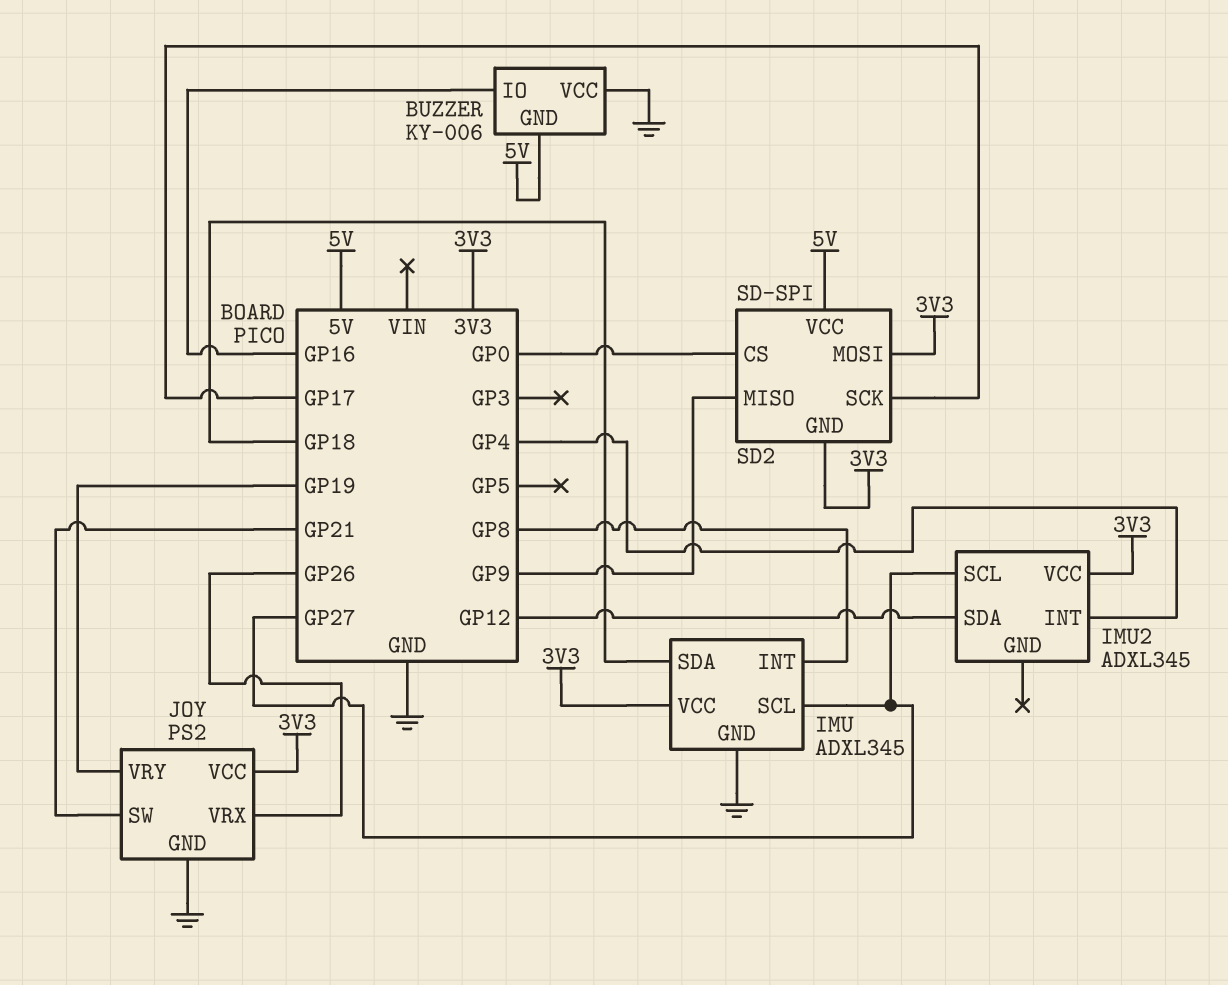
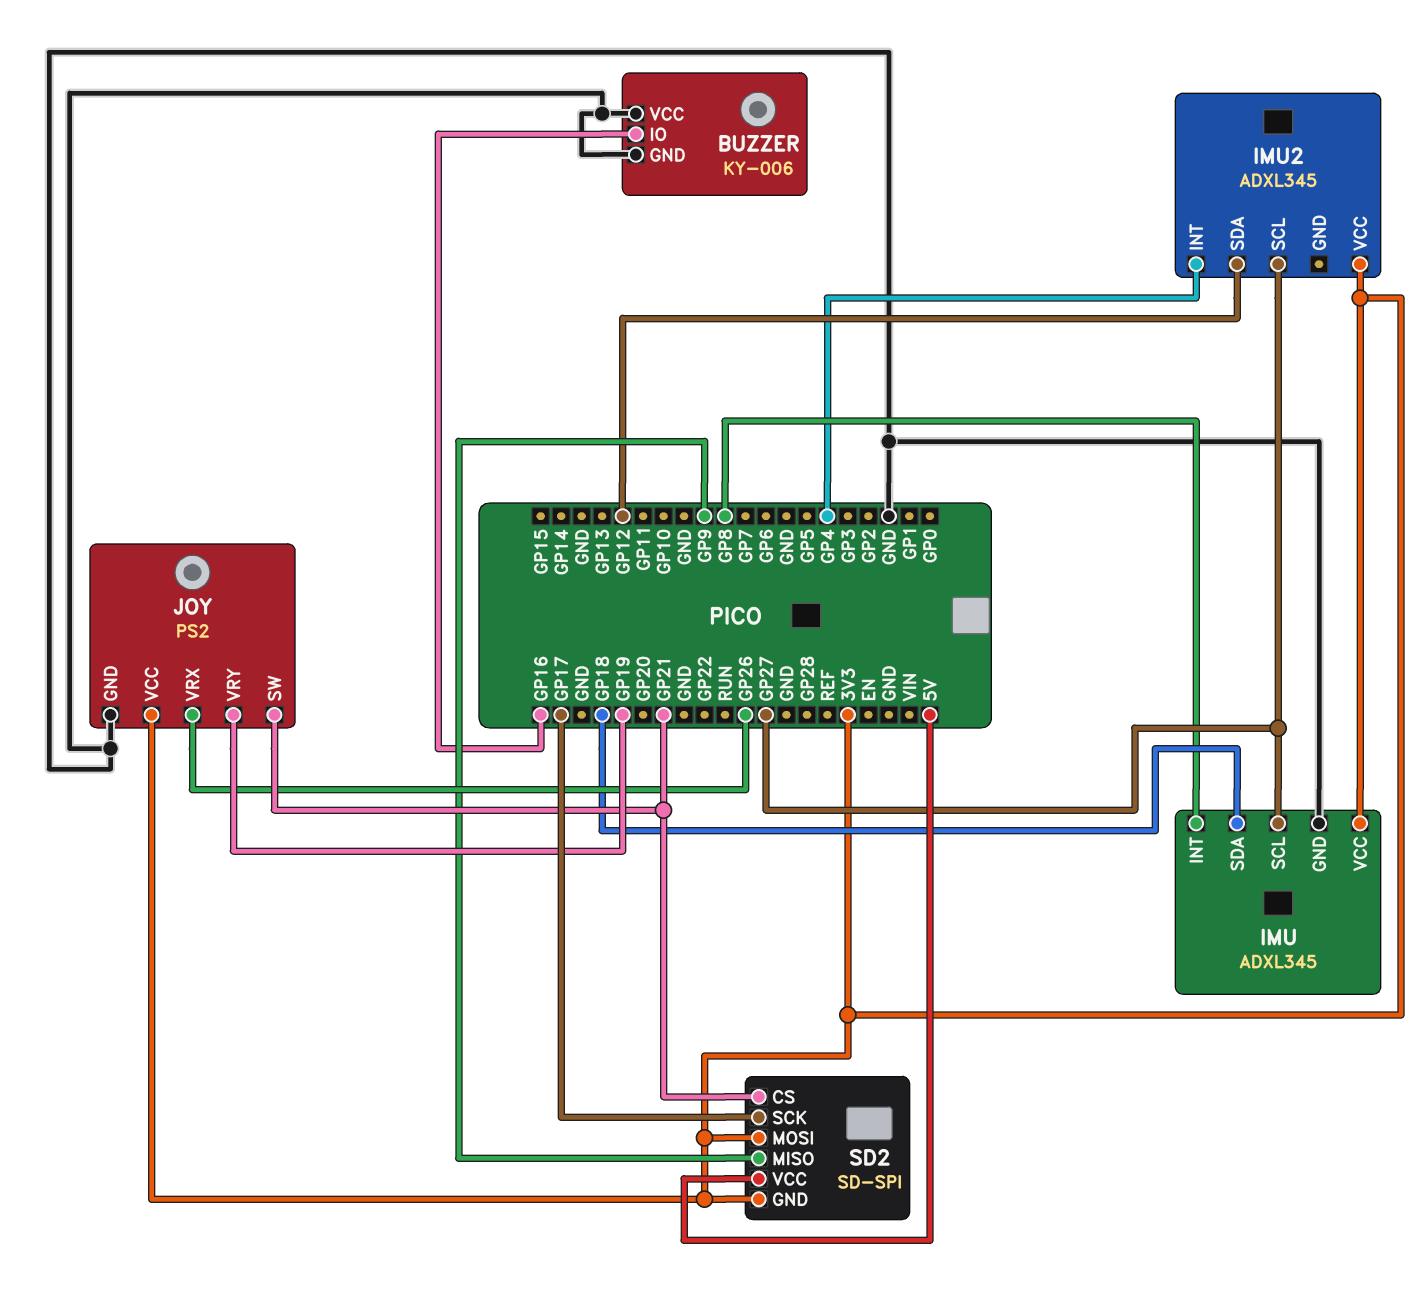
BUZZER pin GND: 5V -> GND
SD2 pin CS: GP0 -> GP21

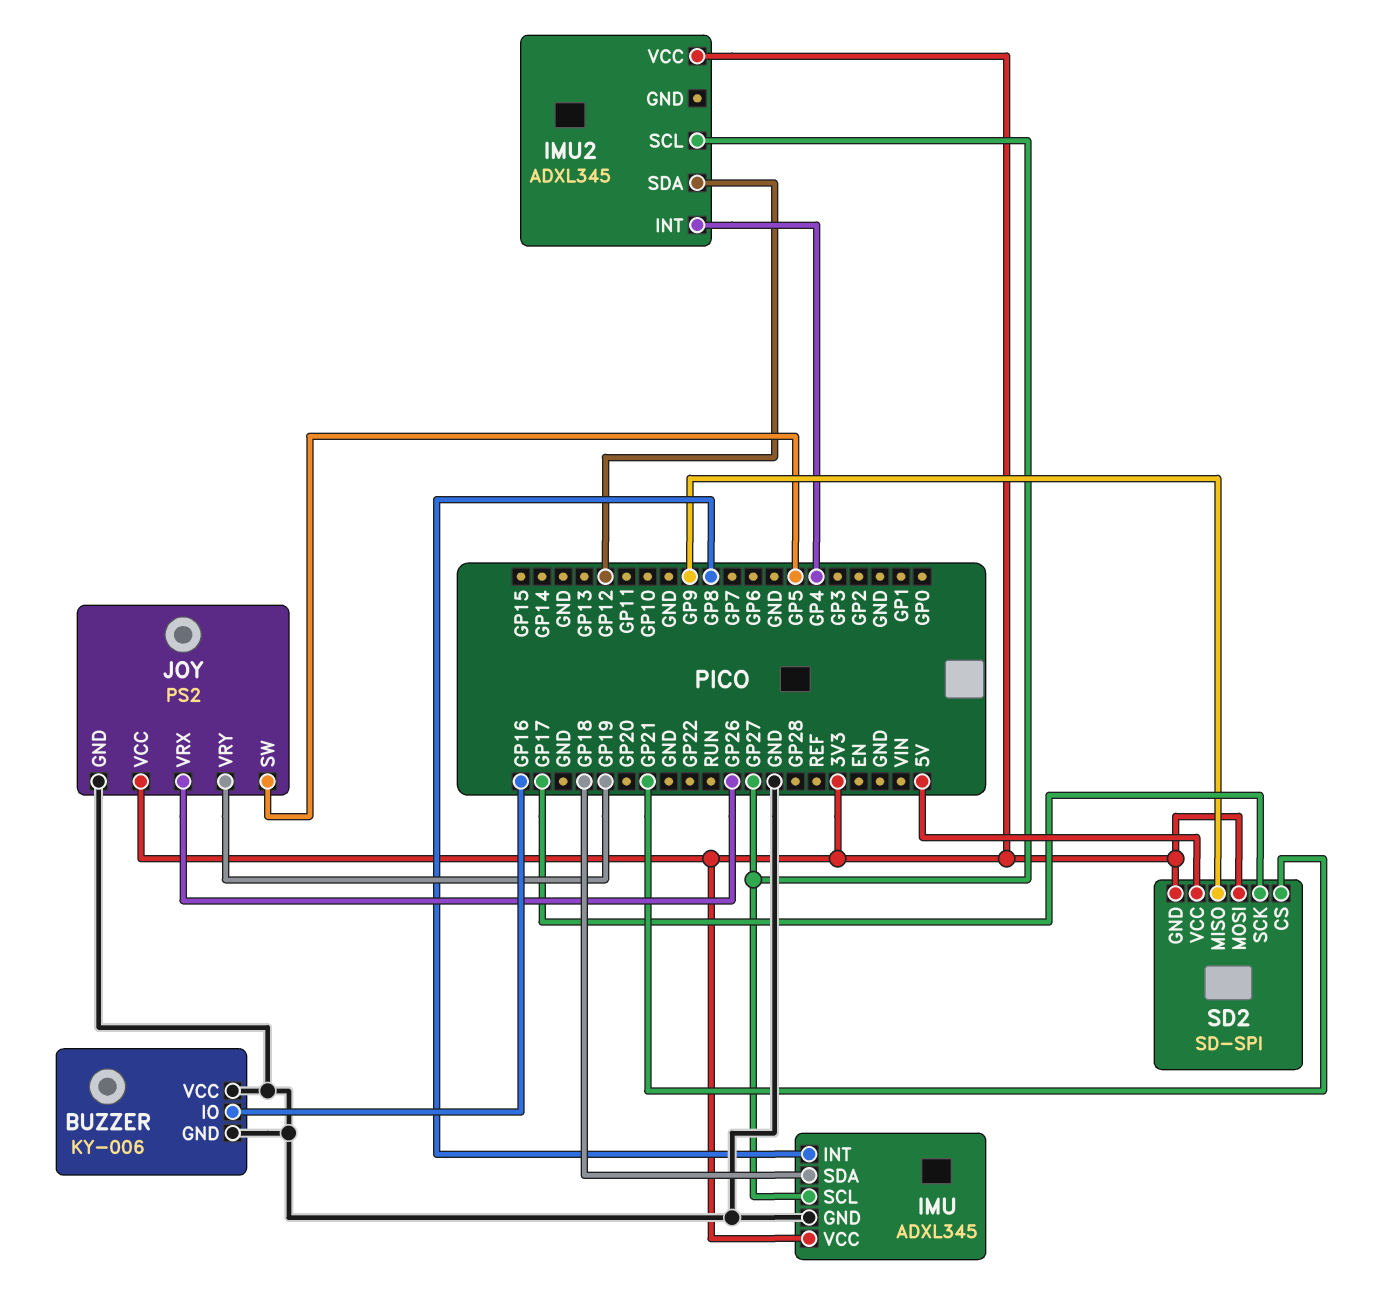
JOY pin SW: GP21 -> GP5

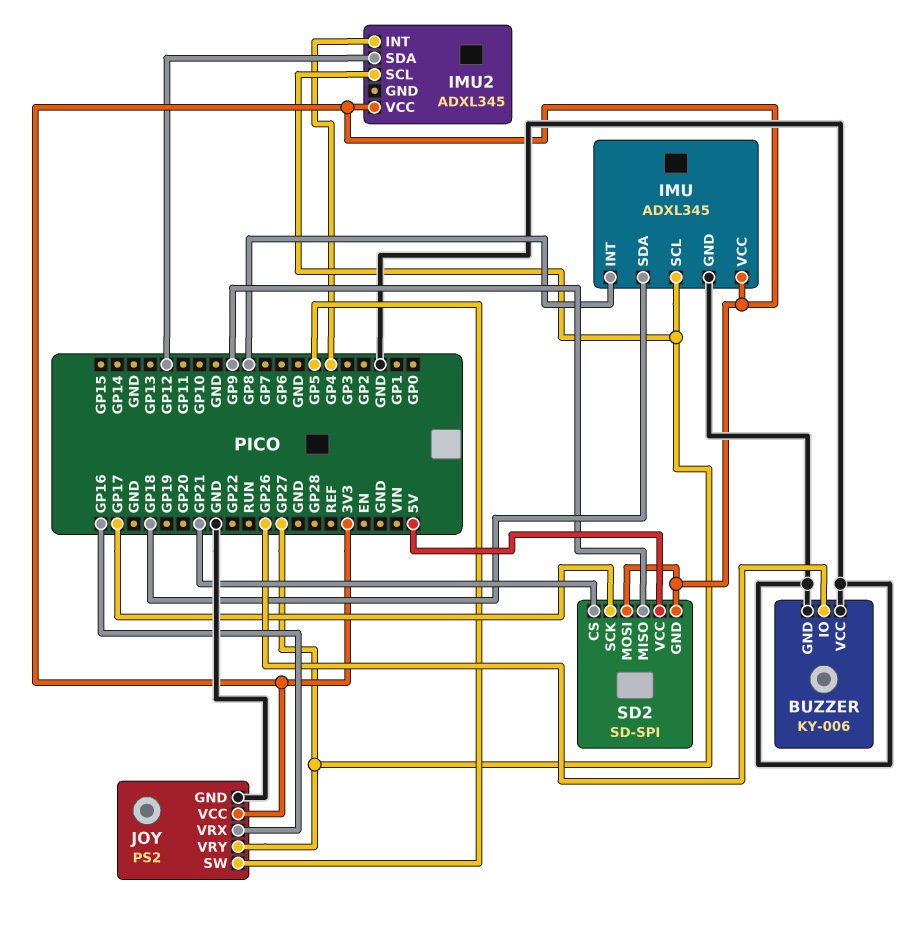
BUZZER pin IO: GP16 -> GP26
JOY pin VRX: GP26 -> GP16
JOY pin VRY: GP19 -> GP27

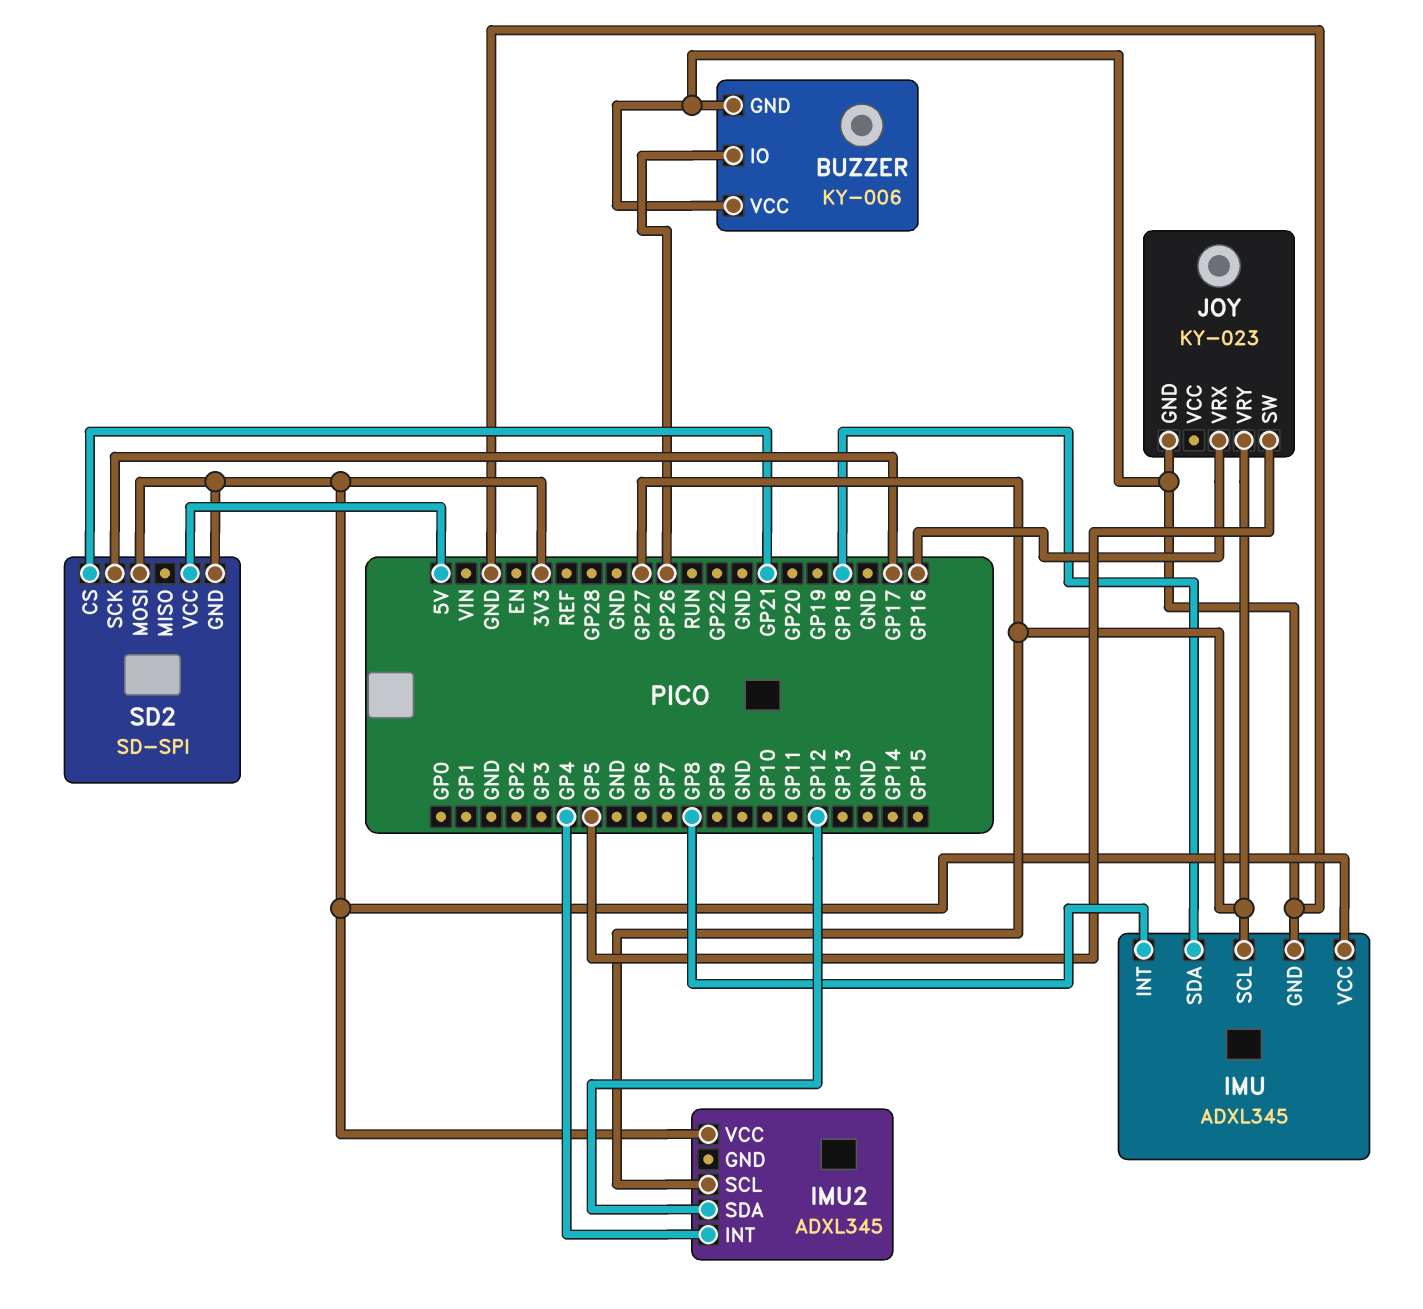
JOY: PS2 -> KY-023
JOY pin VCC: 3V3 -> none
SD2 pin MISO: GP9 -> none

